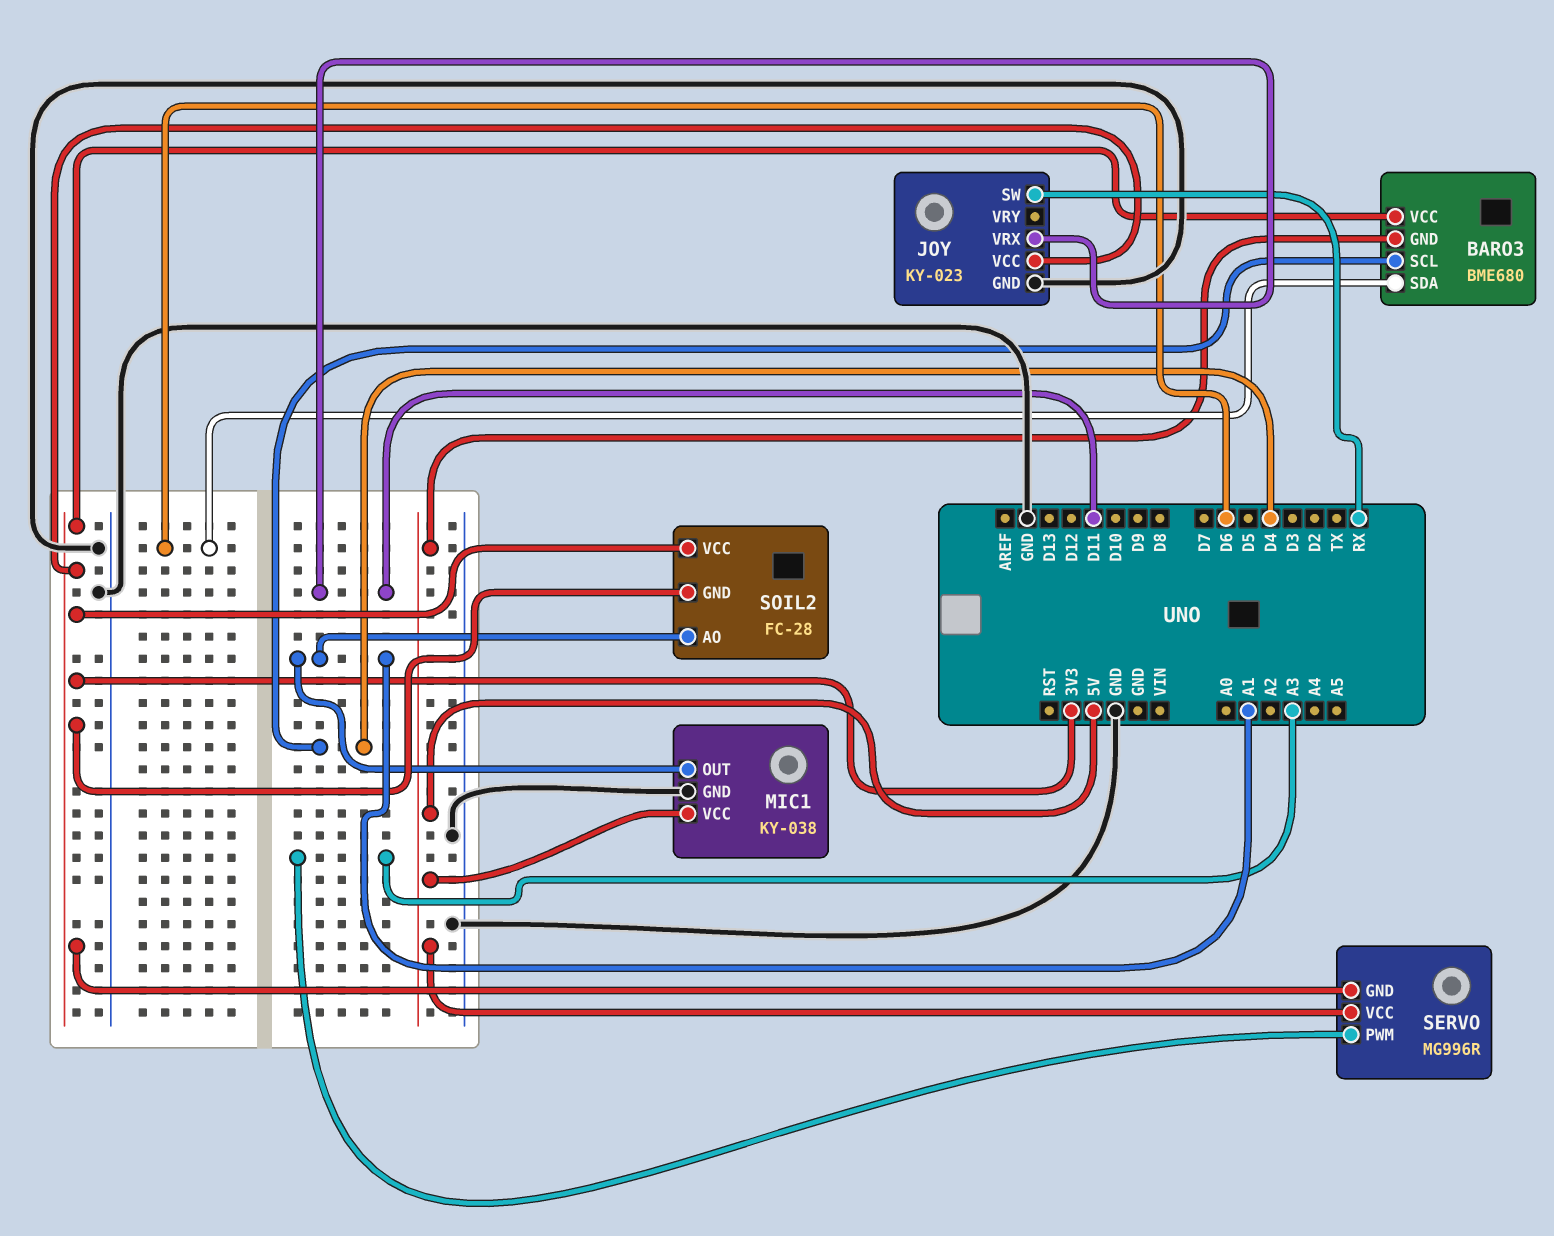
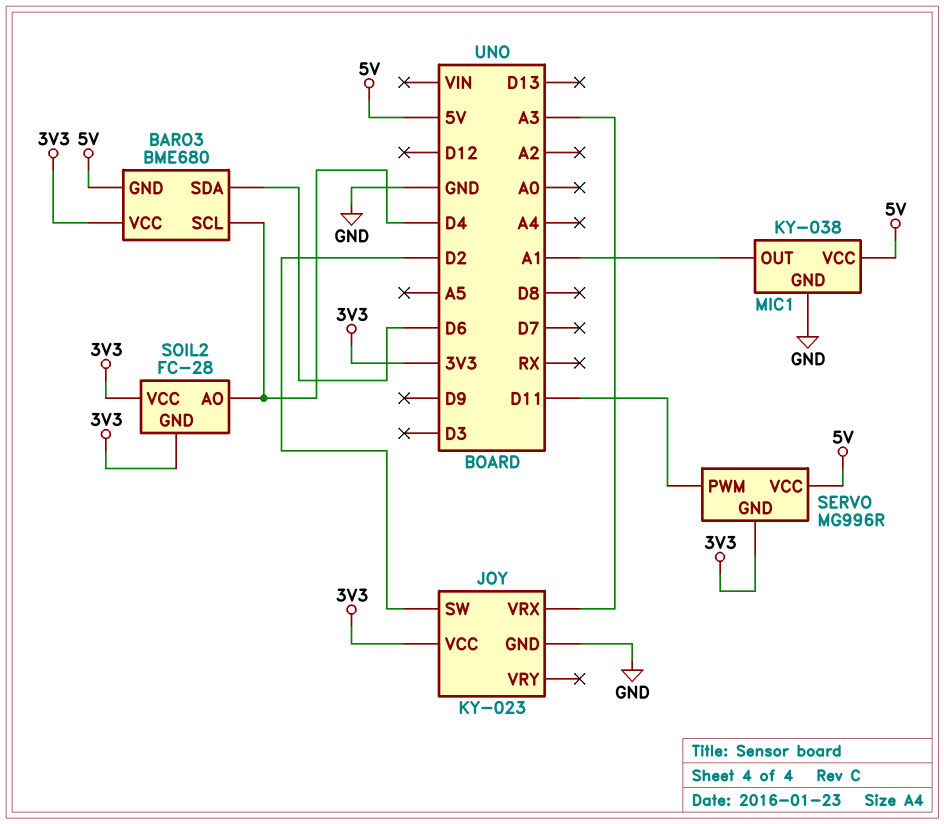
JOY pin SW: RX -> D2
JOY pin VRX: D11 -> A3
SERVO pin PWM: A3 -> D11
SOIL2 pin AO: A1 -> D4

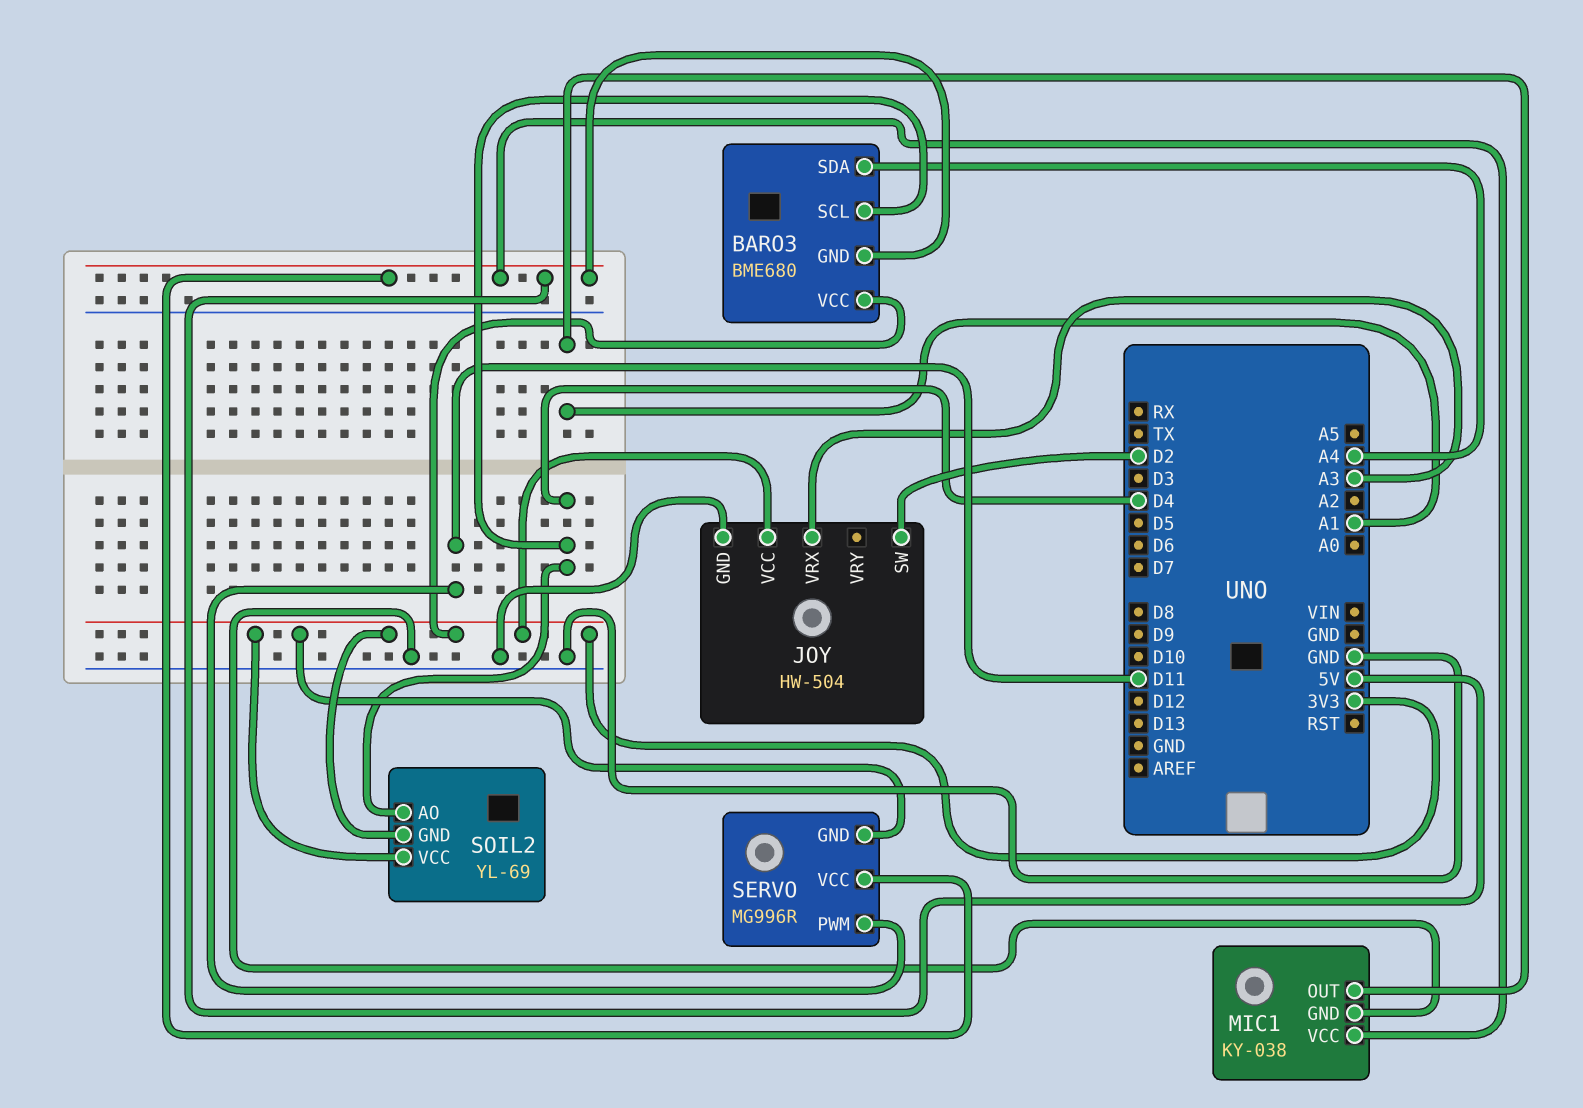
BARO3 pin SDA: D6 -> A4
JOY: KY-023 -> HW-504
SOIL2: FC-28 -> YL-69

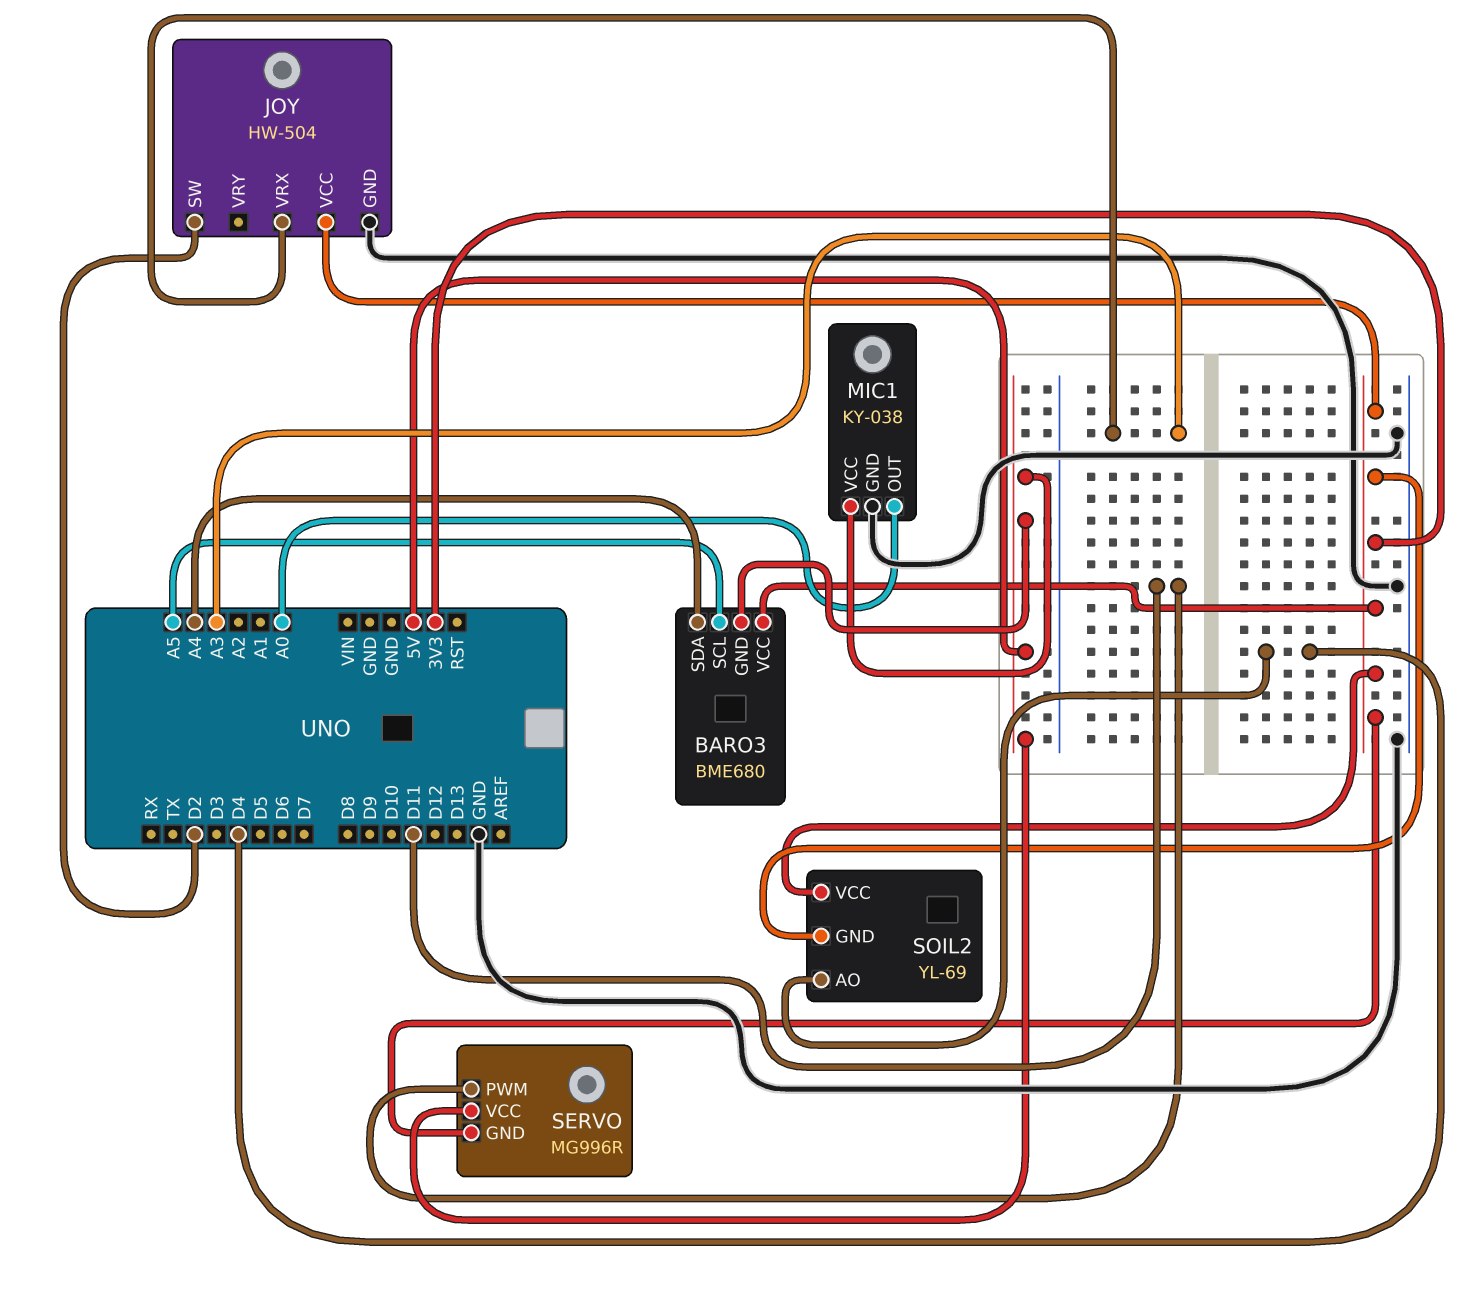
BARO3 pin SCL: D4 -> A5
MIC1 pin OUT: A1 -> A0

